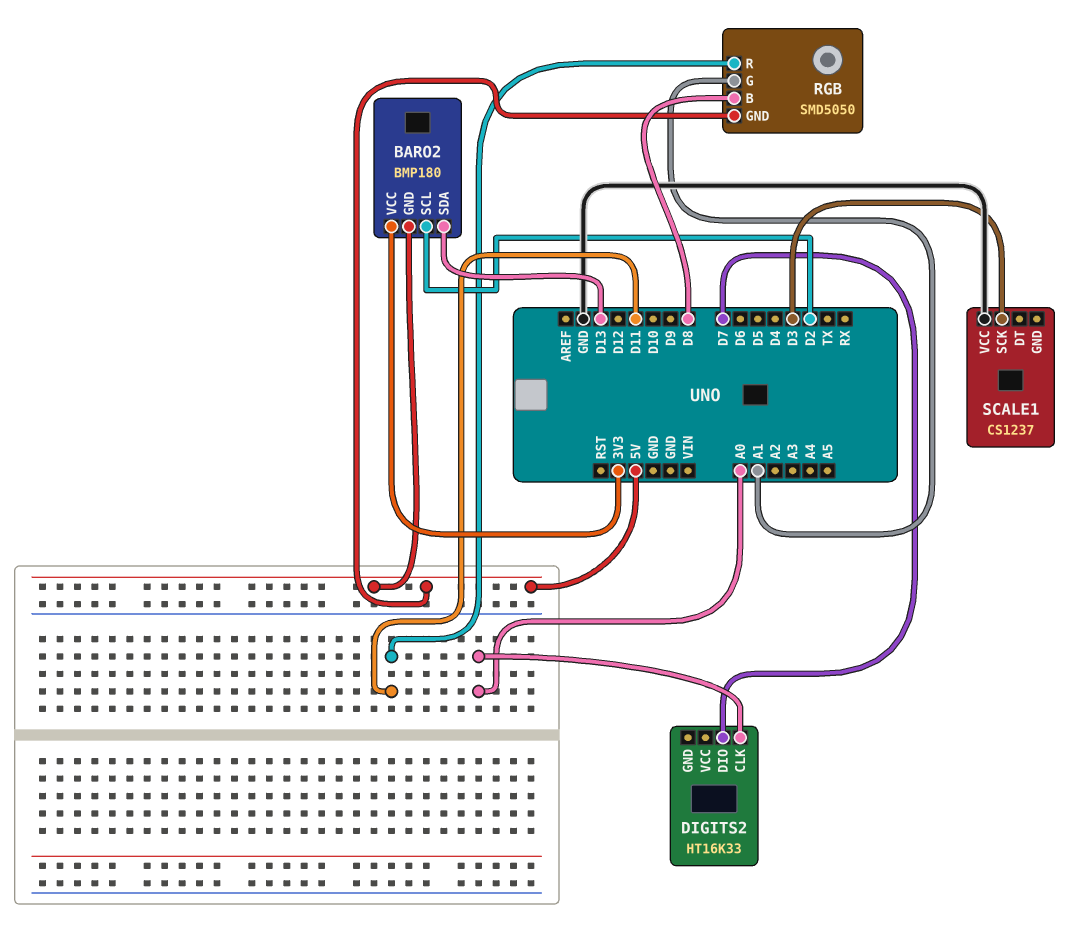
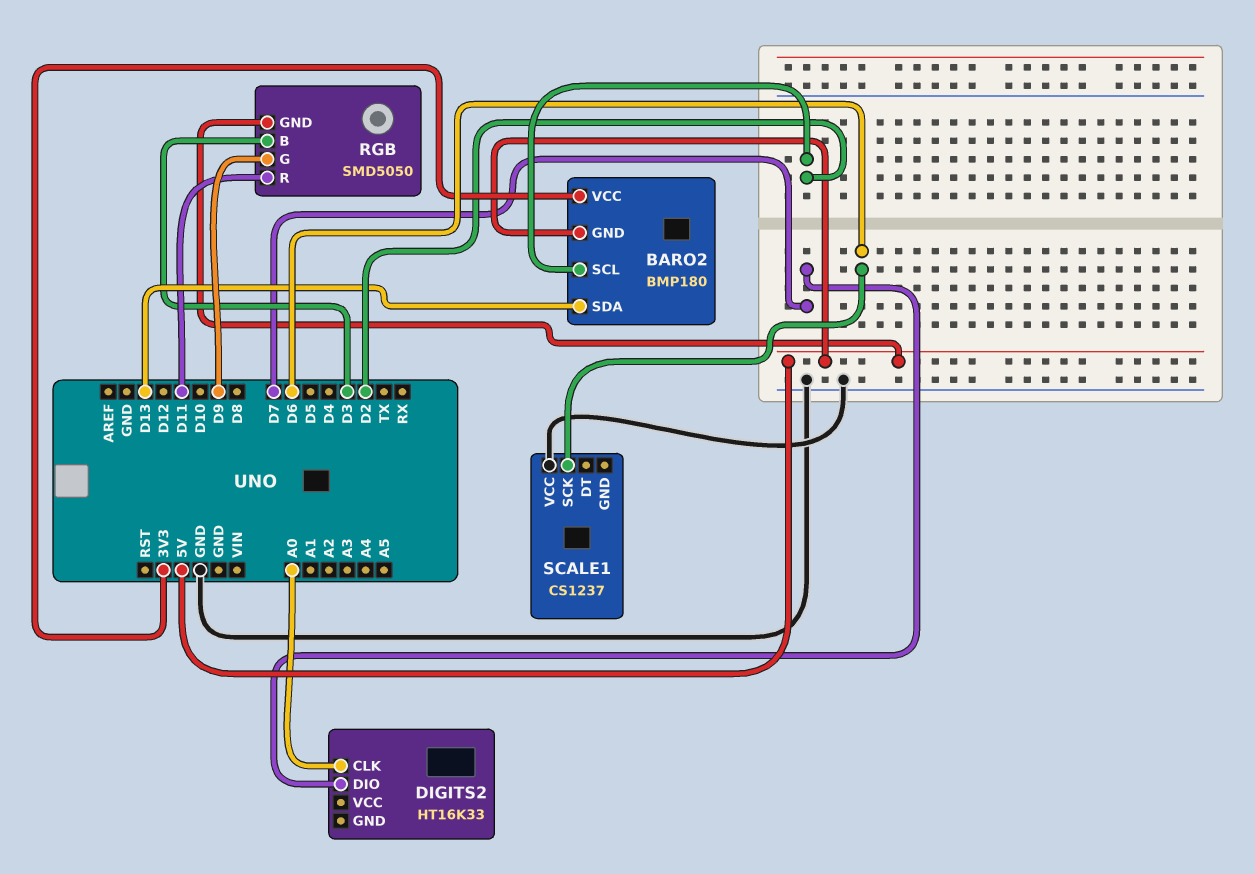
RGB pin B: D8 -> D3
RGB pin G: A1 -> D9
SCALE1 pin SCK: D3 -> D6

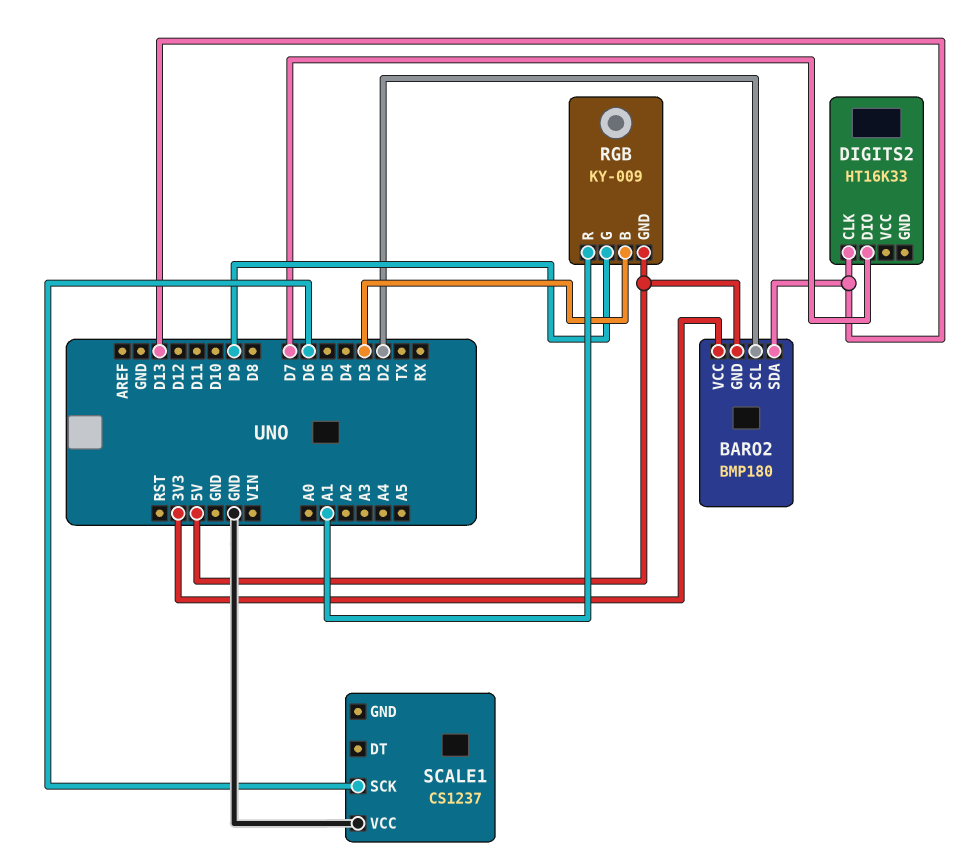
DIGITS2 pin CLK: A0 -> D13
RGB: SMD5050 -> KY-009
RGB pin R: D11 -> A1

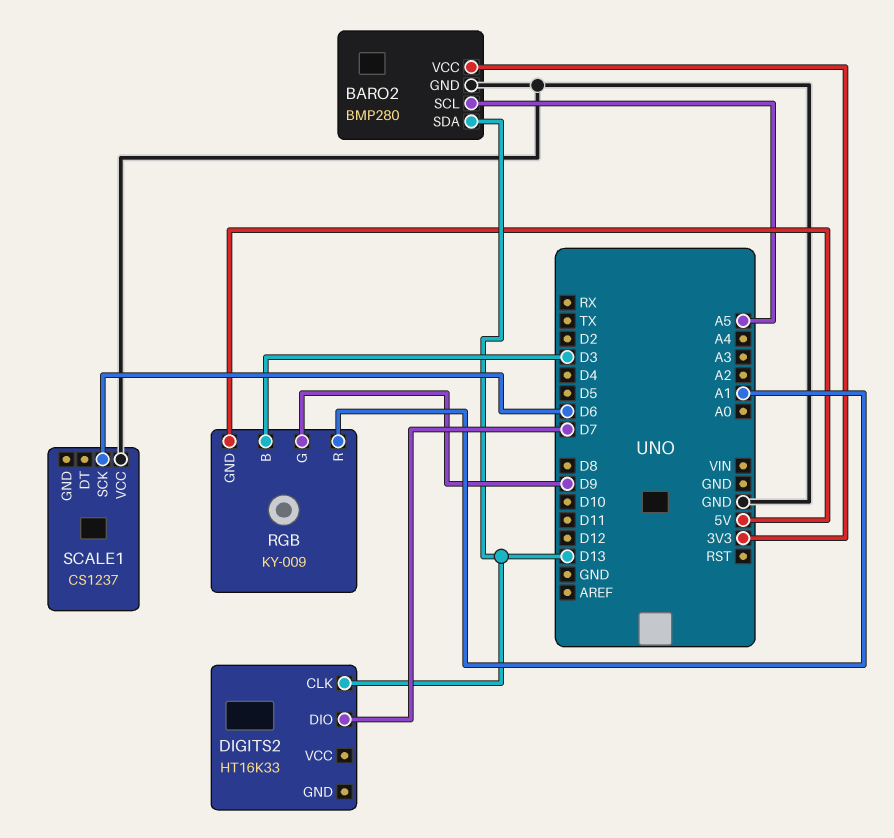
BARO2: BMP180 -> BMP280
BARO2 pin GND: 5V -> GND
BARO2 pin SCL: D2 -> A5

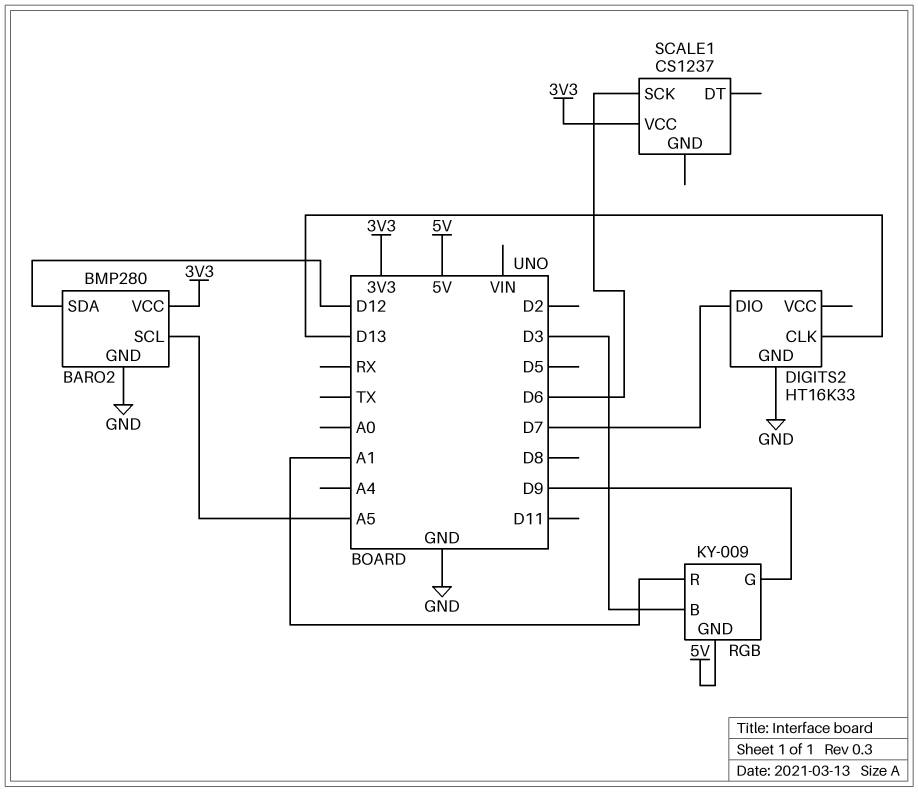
BARO2 pin SDA: D13 -> D12
DIGITS2 pin GND: none -> GND
SCALE1 pin VCC: GND -> 3V3

